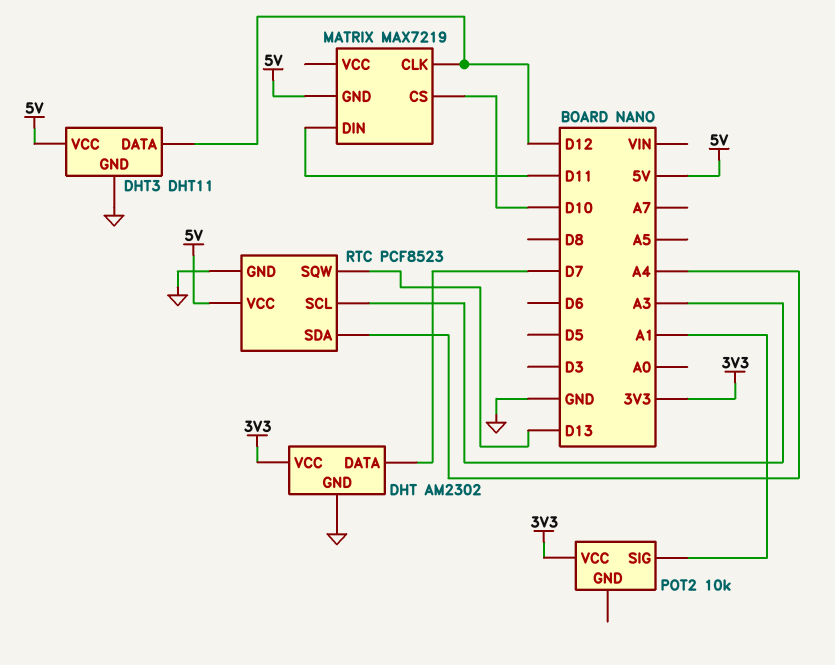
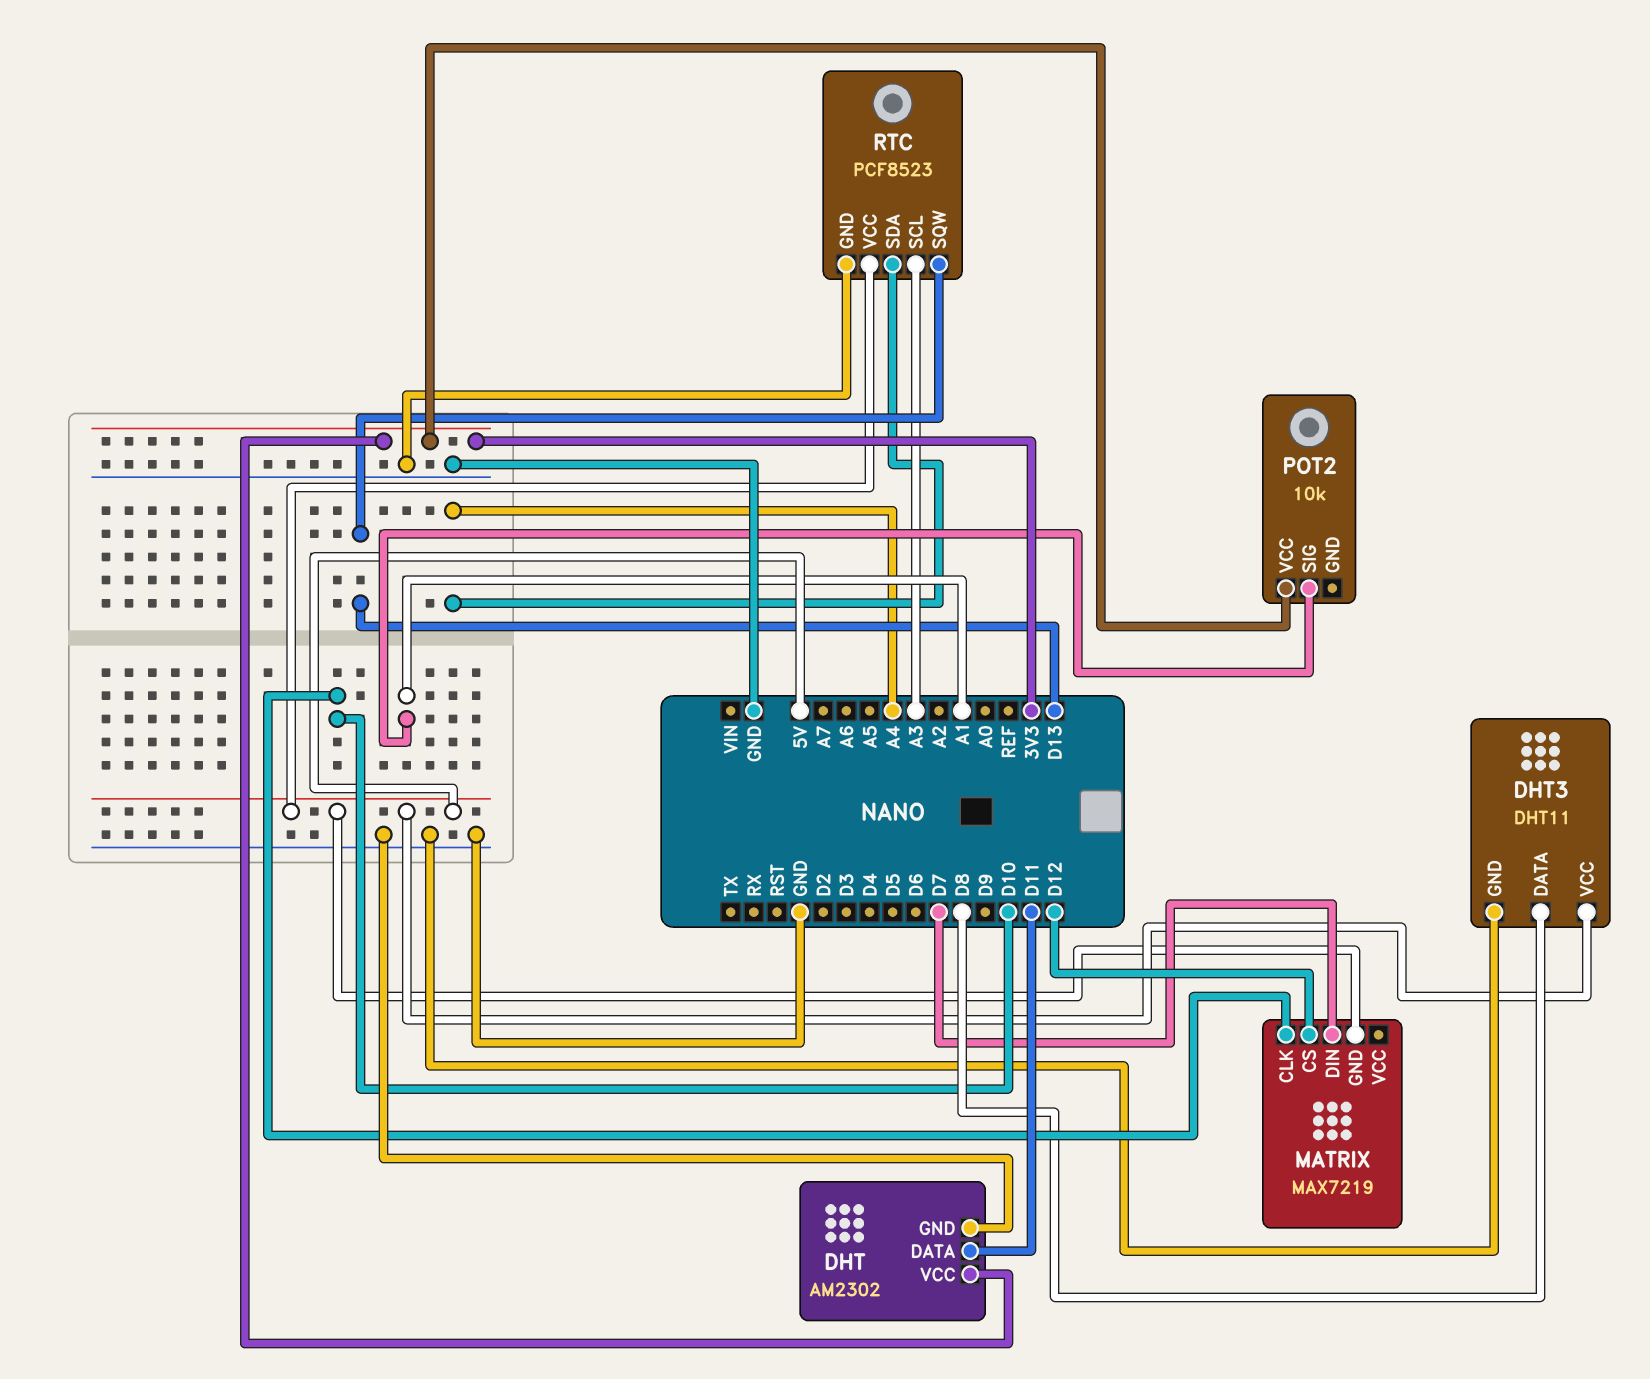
DHT pin DATA: D7 -> D11
DHT3 pin DATA: D12 -> D8
MATRIX pin CLK: D12 -> D10
MATRIX pin CS: D10 -> D12
MATRIX pin DIN: D11 -> D7

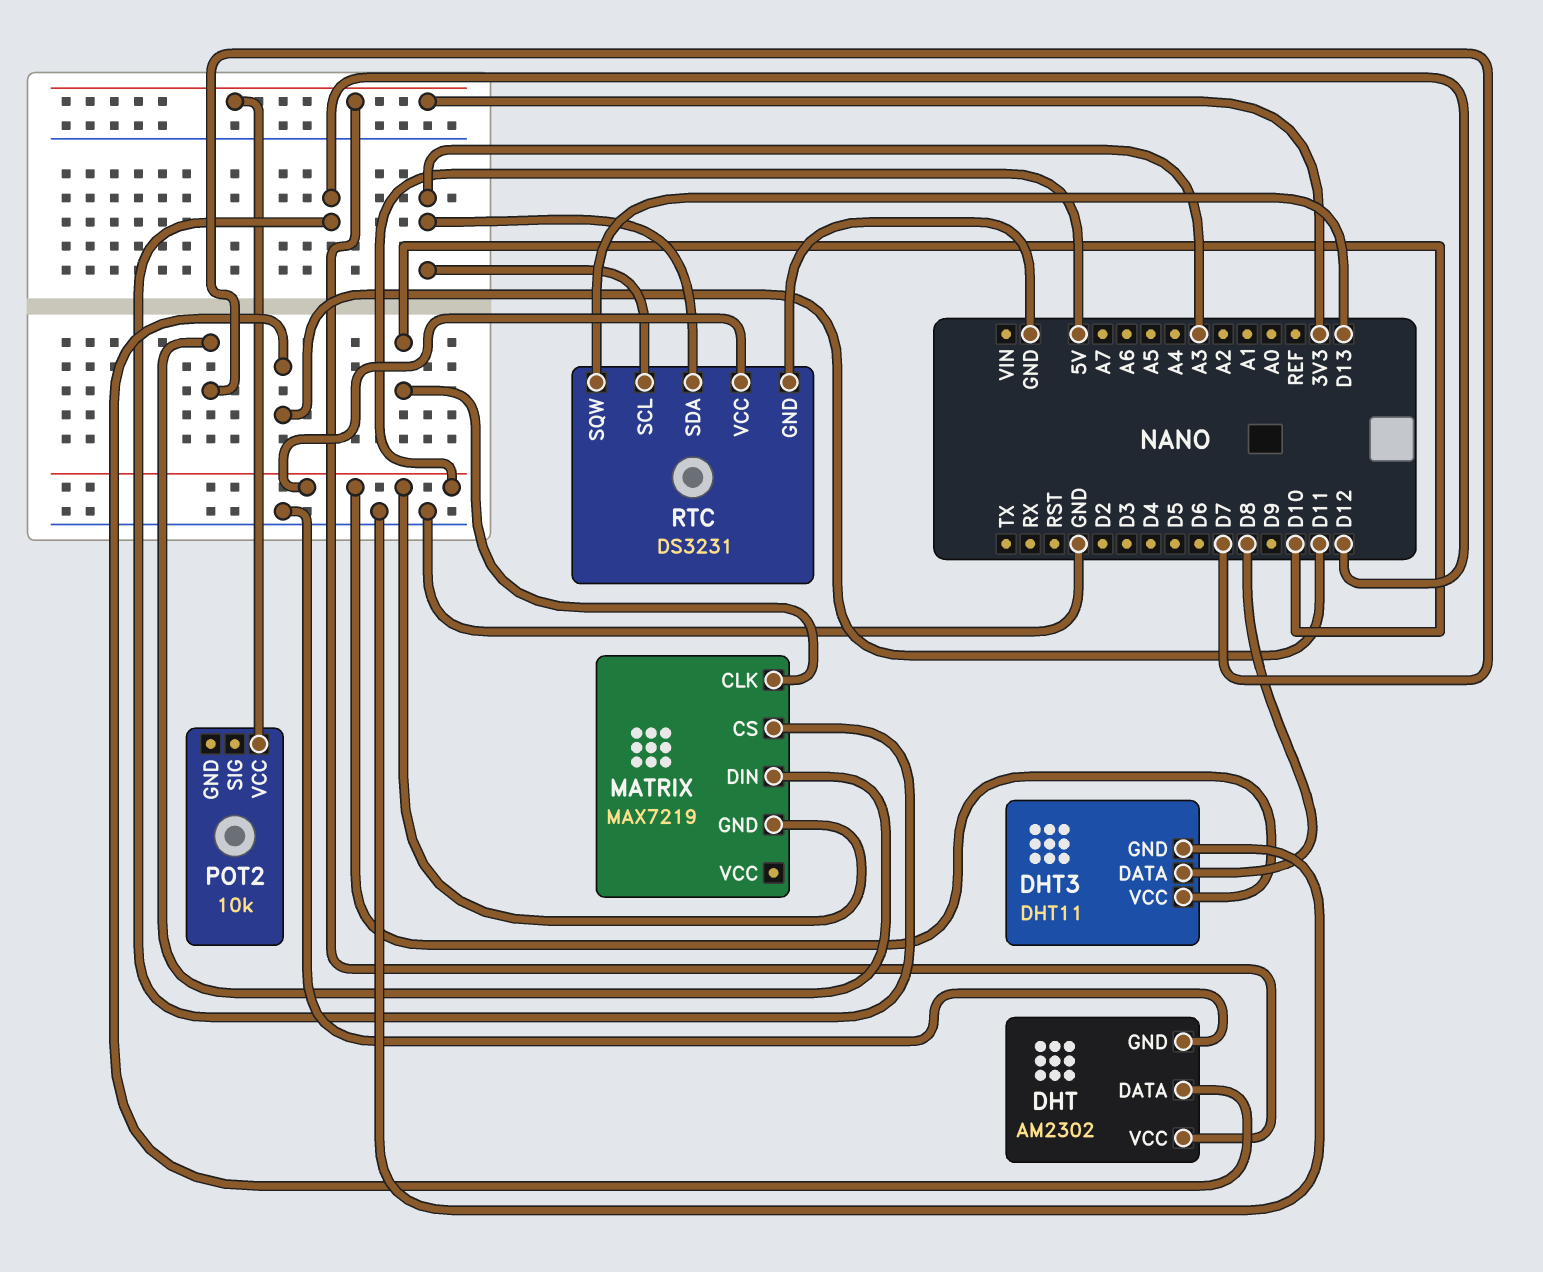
POT2 pin SIG: A1 -> none
RTC: PCF8523 -> DS3231
RTC pin SDA: A4 -> A3

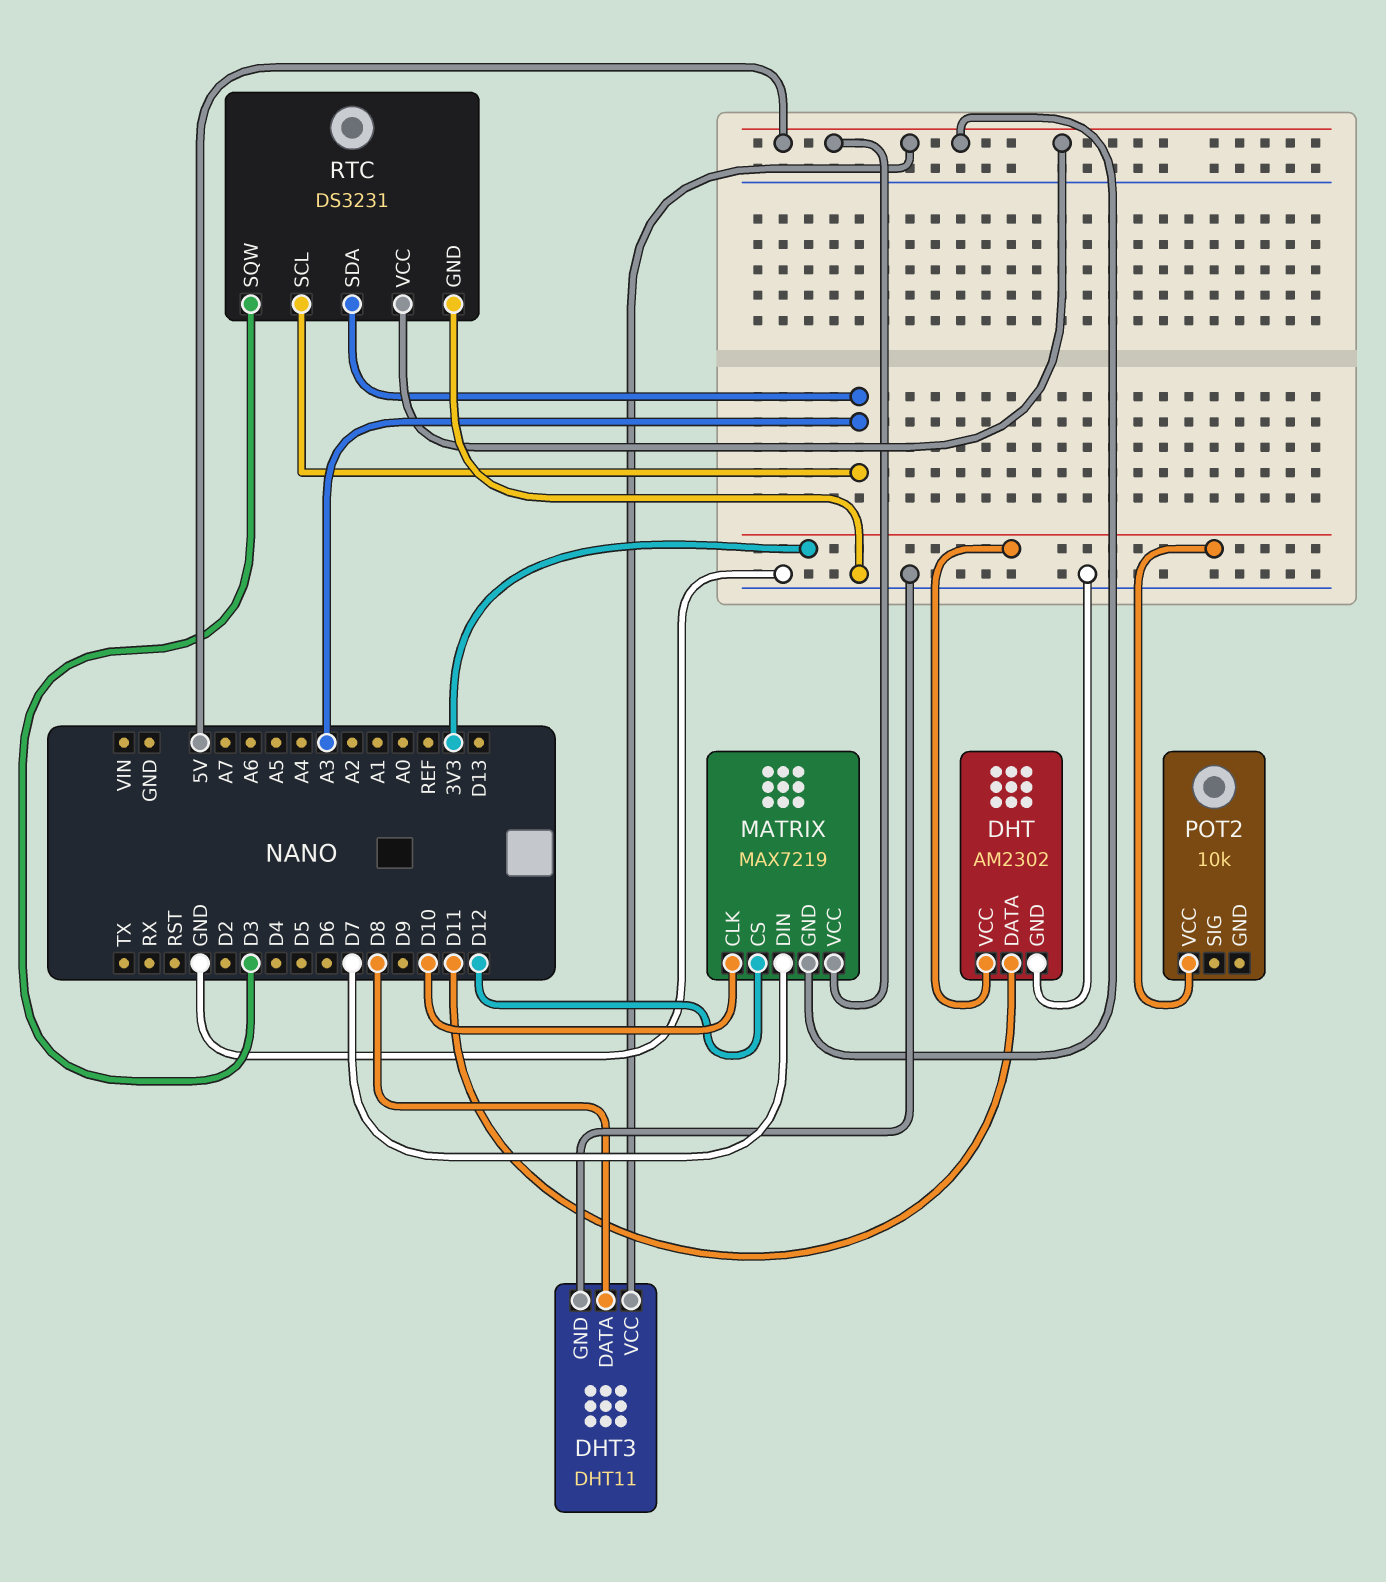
MATRIX pin VCC: none -> 5V
RTC pin SQW: D13 -> D3

